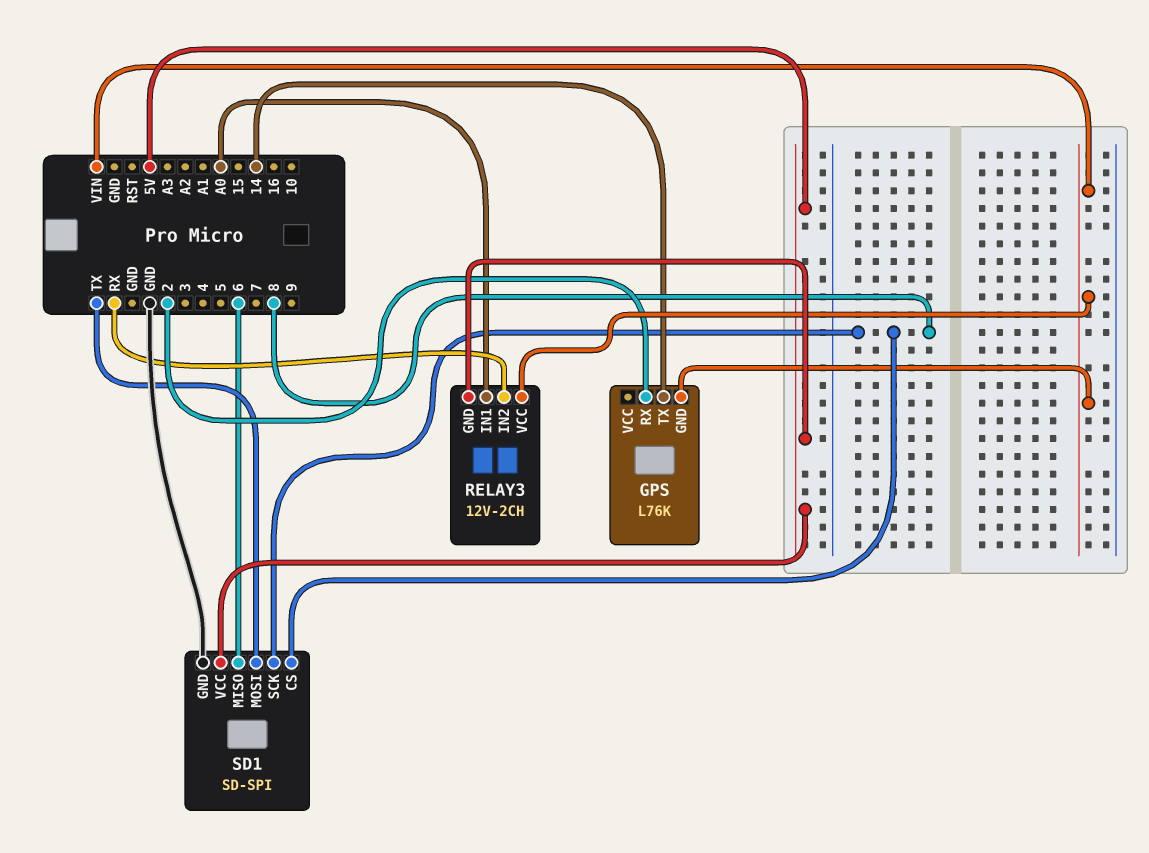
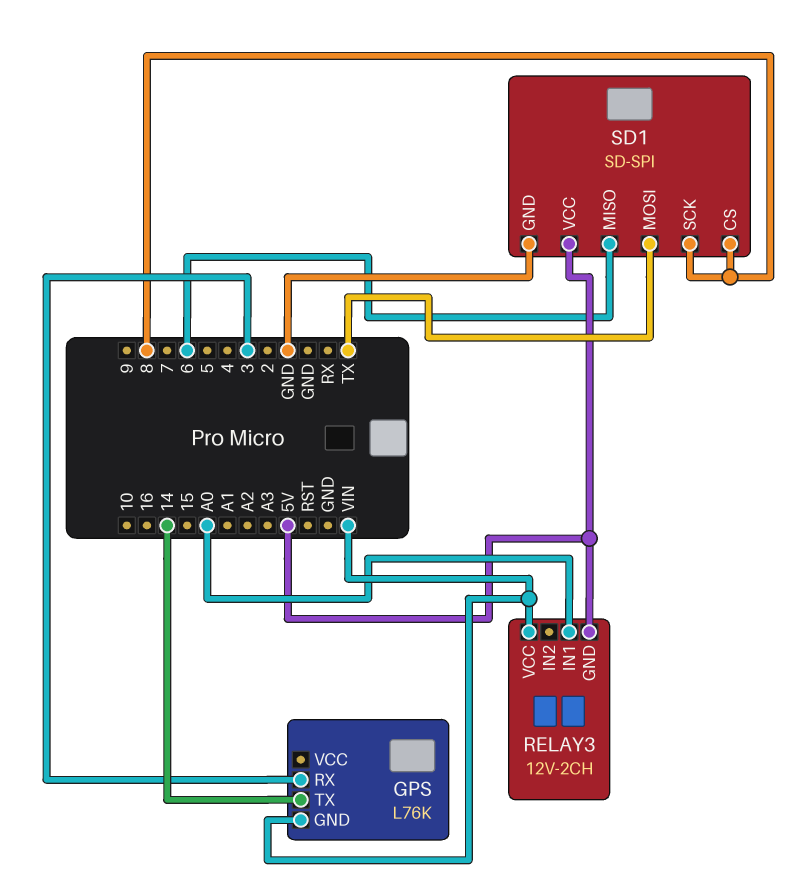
GPS pin RX: 2 -> 3
RELAY3 pin IN2: RX -> none

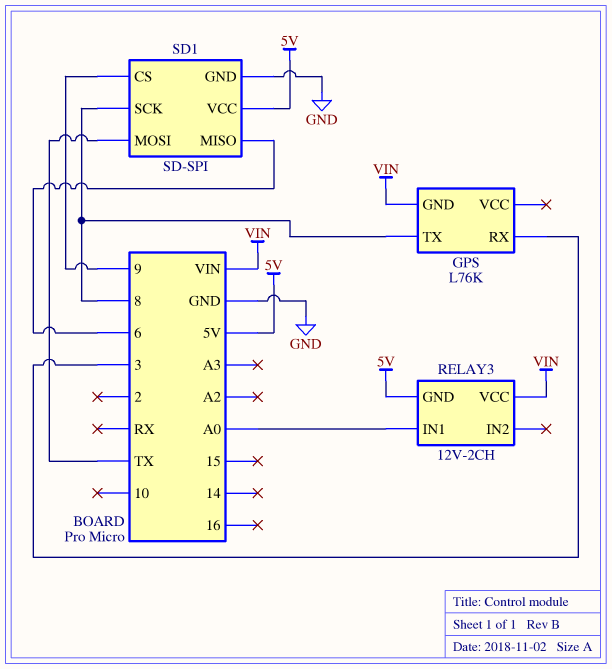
GPS pin TX: 14 -> 8
SD1 pin CS: 8 -> 9

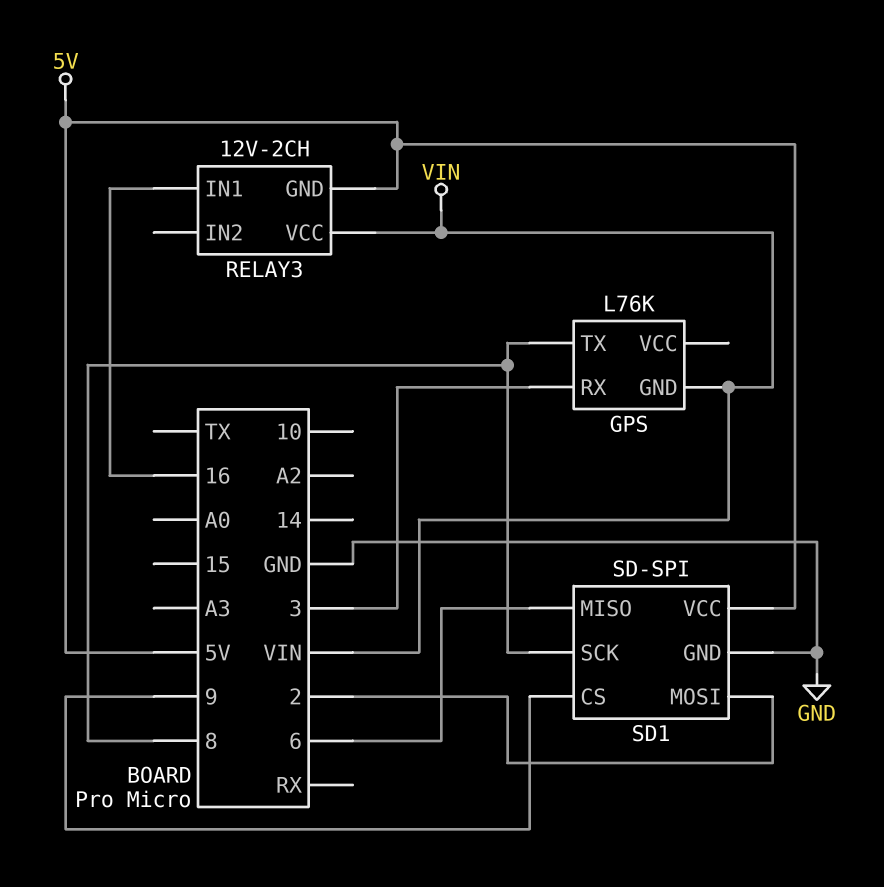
RELAY3 pin IN1: A0 -> 16
SD1 pin MOSI: TX -> 2

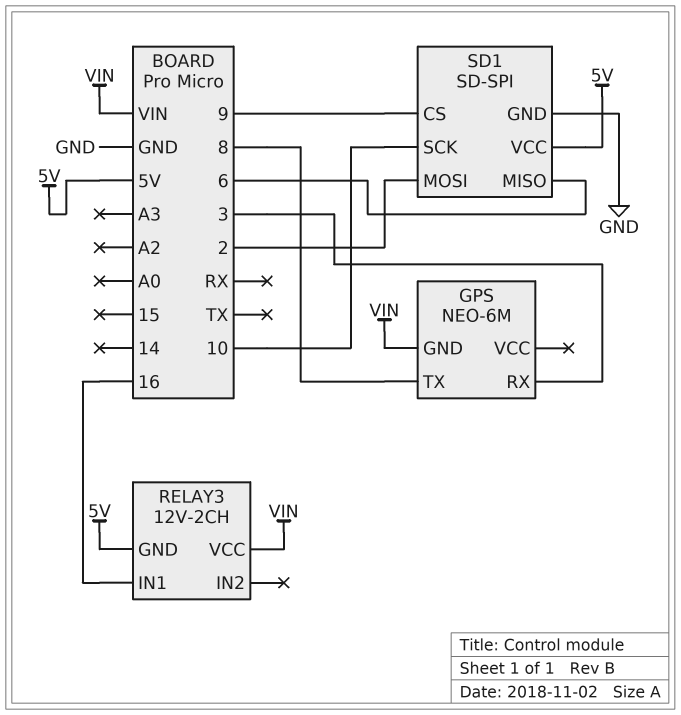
GPS: L76K -> NEO-6M
SD1 pin SCK: 8 -> 10

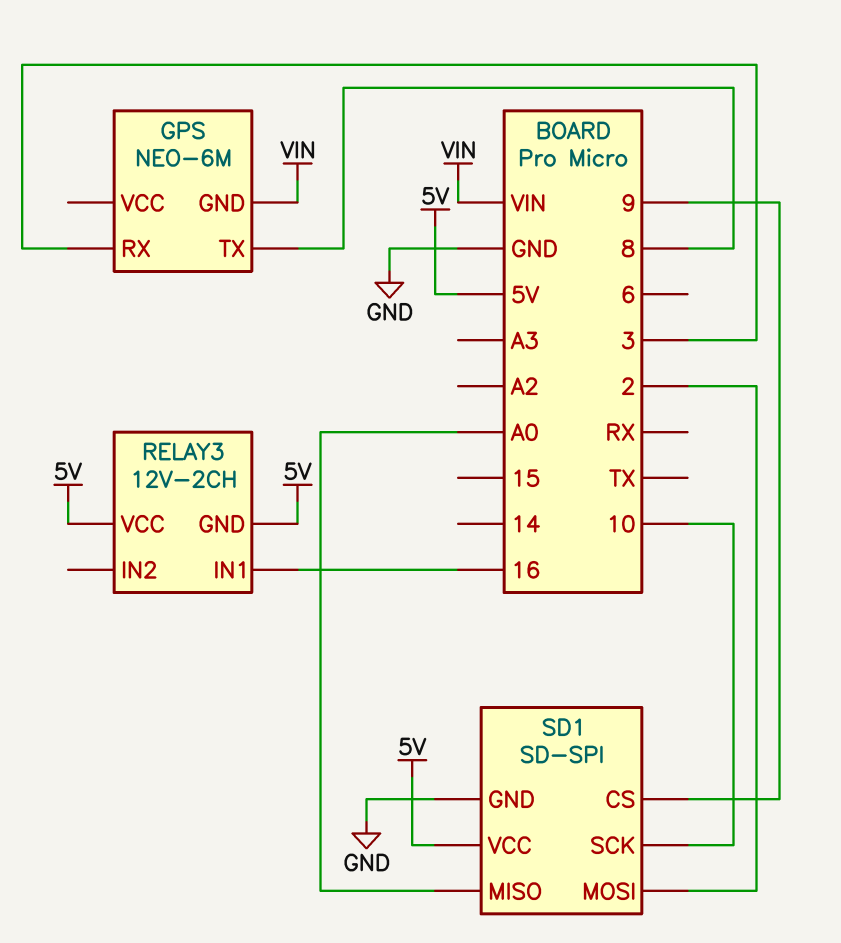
RELAY3 pin VCC: VIN -> 5V
SD1 pin MISO: 6 -> A0

